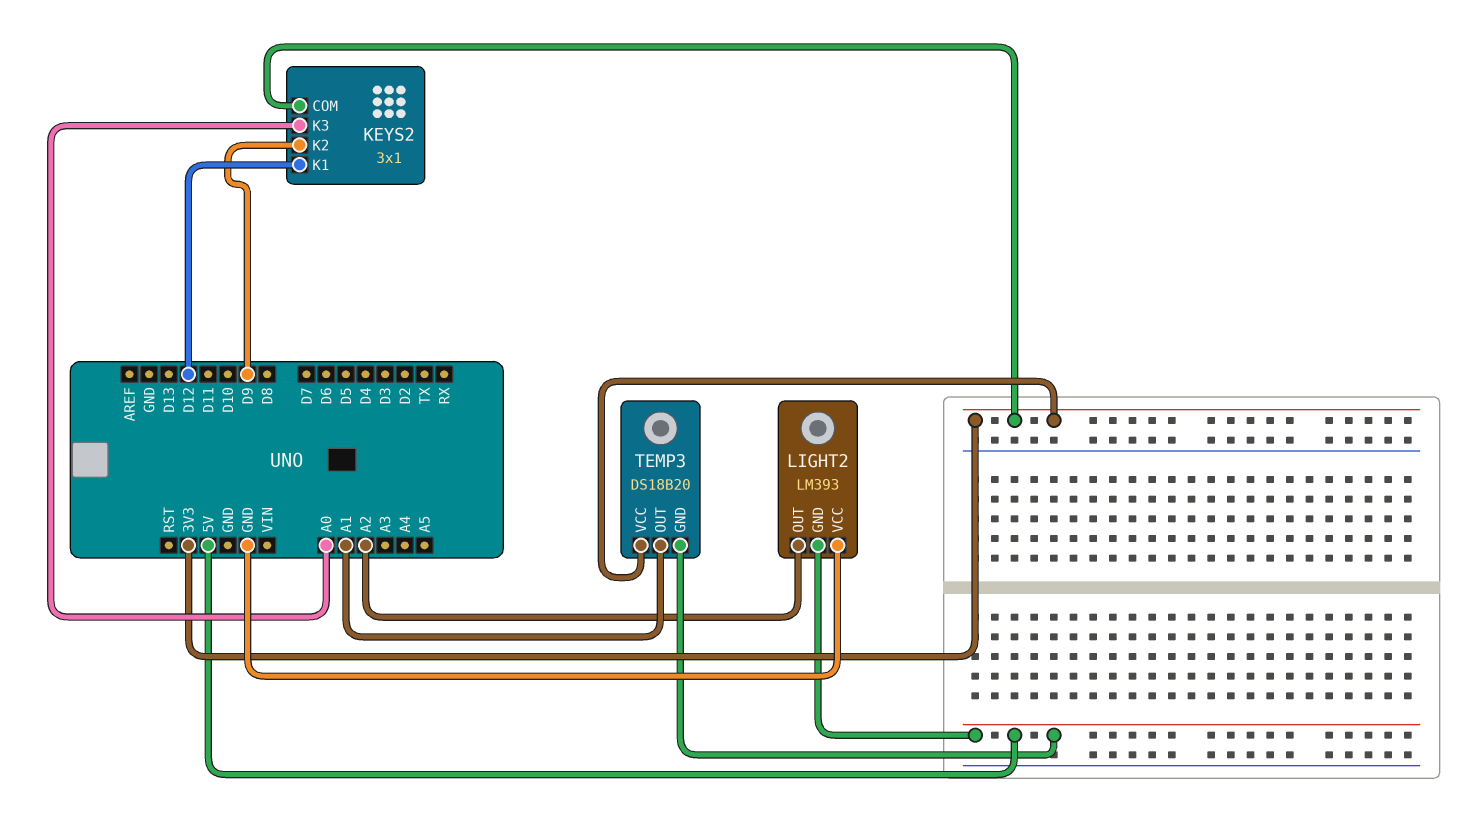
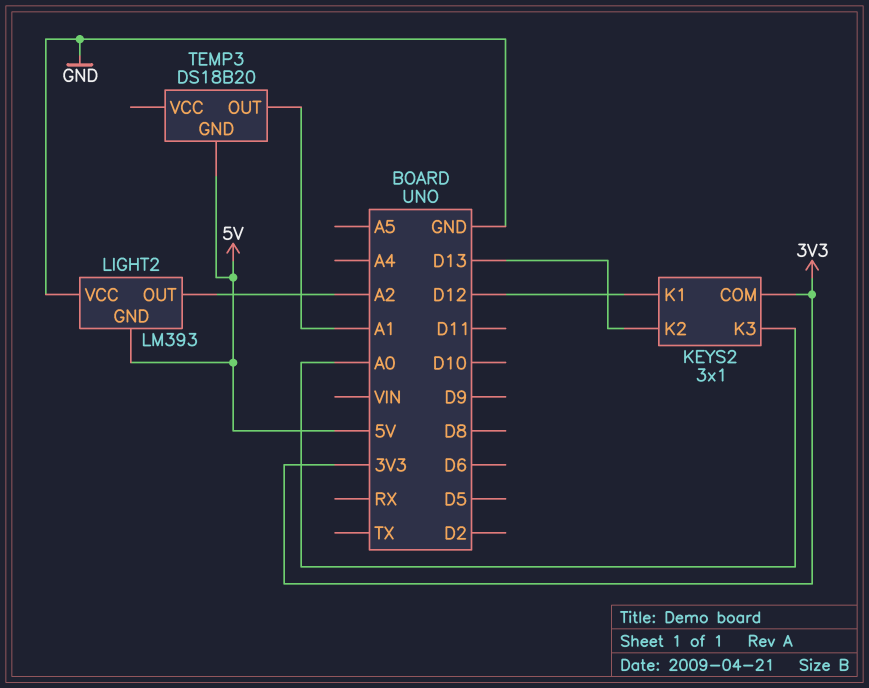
KEYS2 pin K2: D9 -> D13
TEMP3 pin VCC: 3V3 -> none

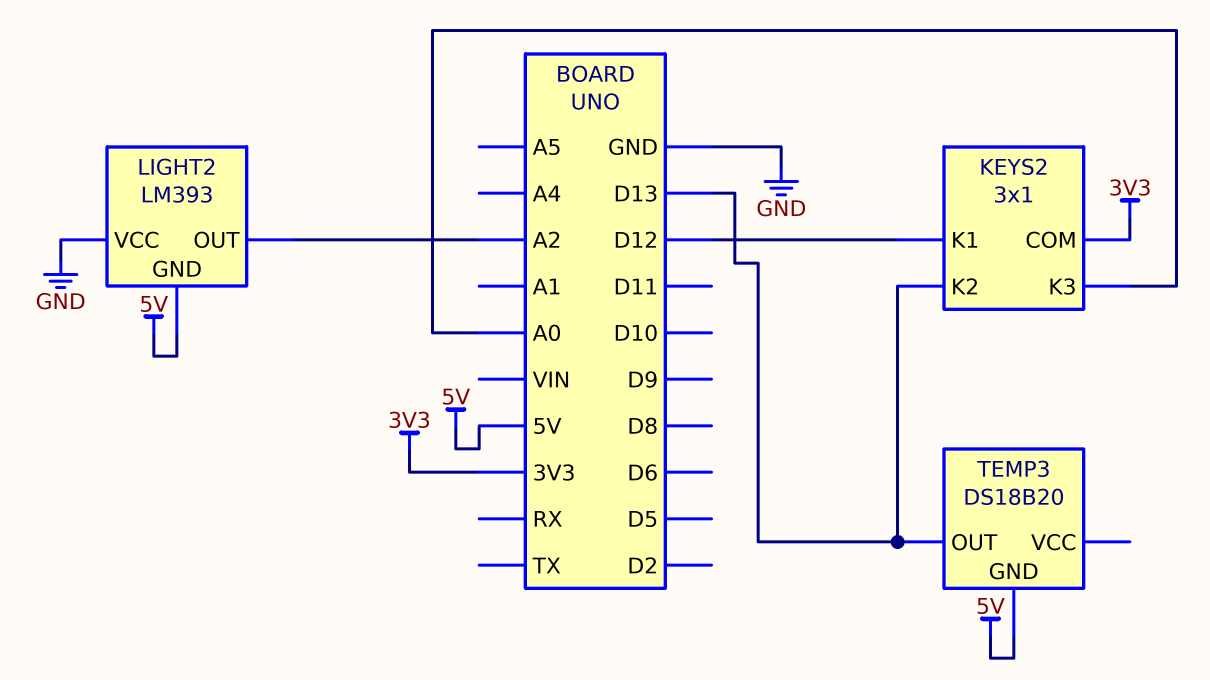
TEMP3 pin OUT: A1 -> D13

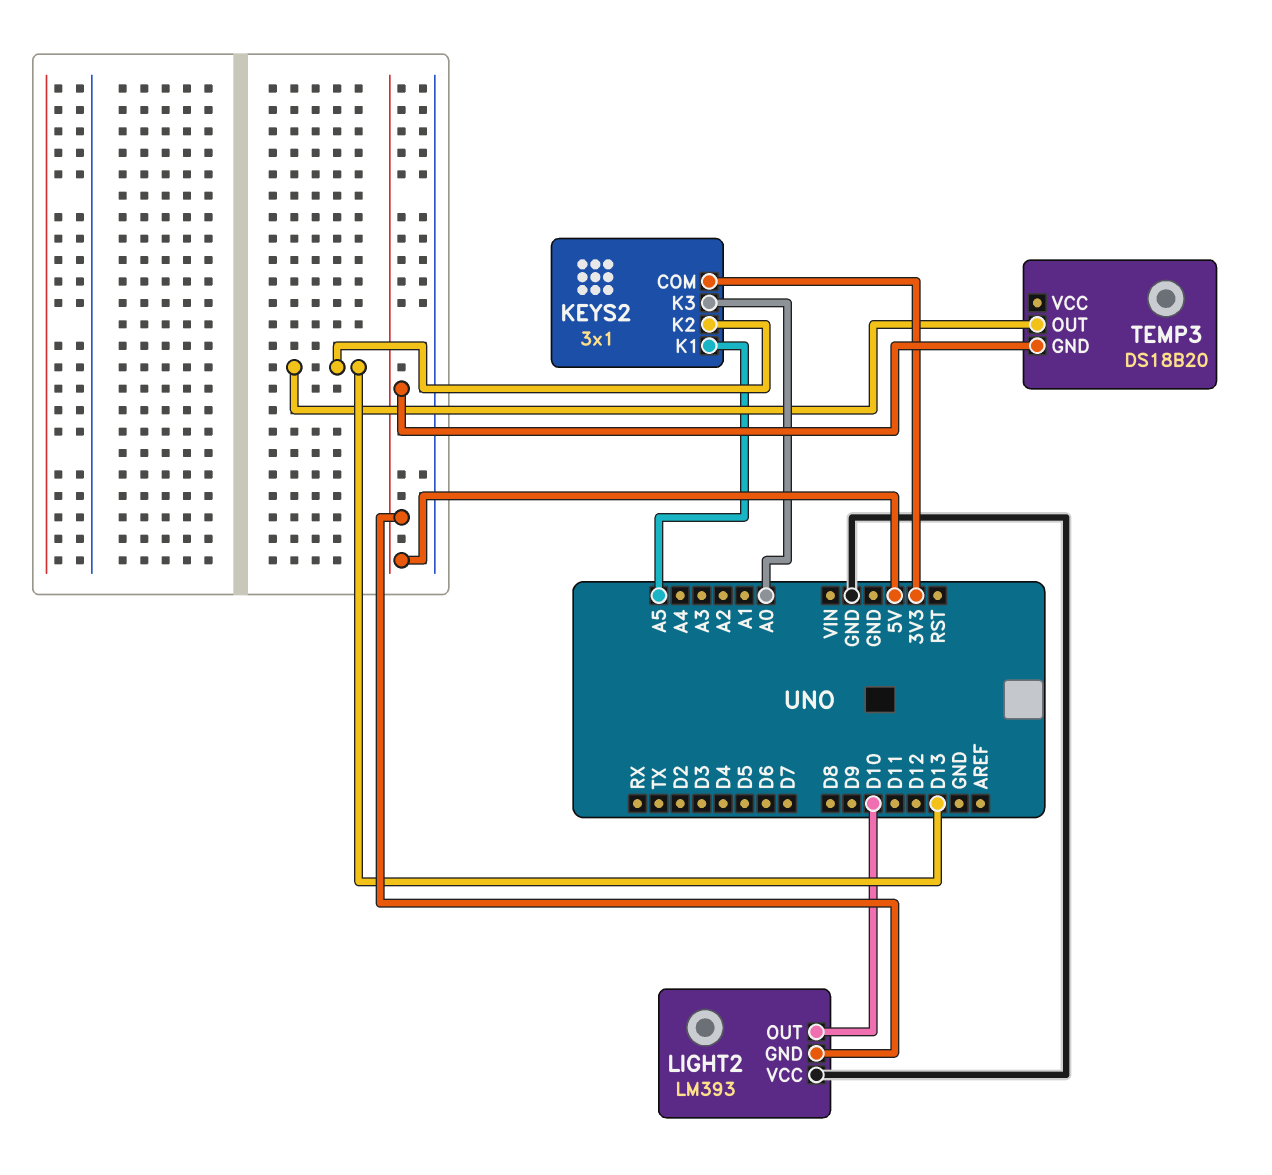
KEYS2 pin K1: D12 -> A5
LIGHT2 pin OUT: A2 -> D10

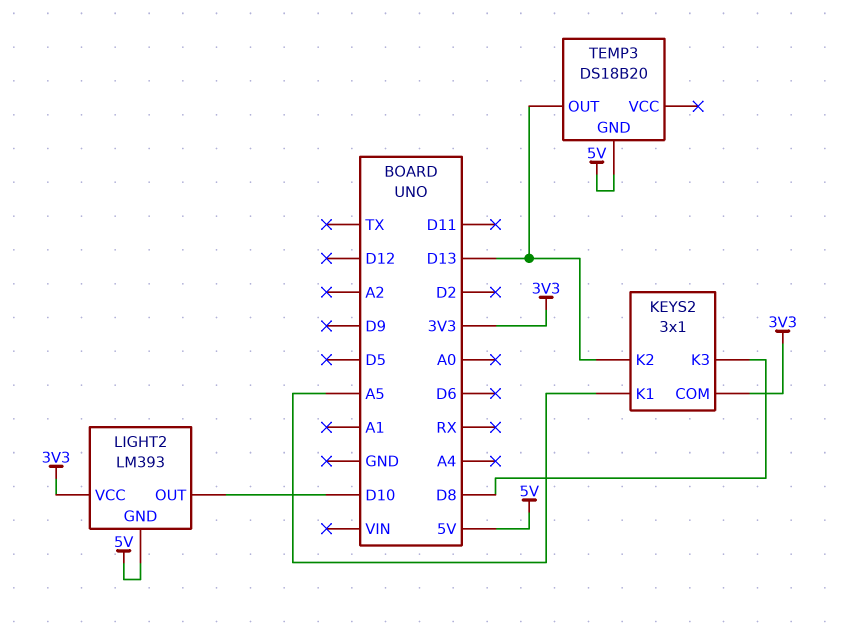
KEYS2 pin K3: A0 -> D8
LIGHT2 pin VCC: GND -> 3V3

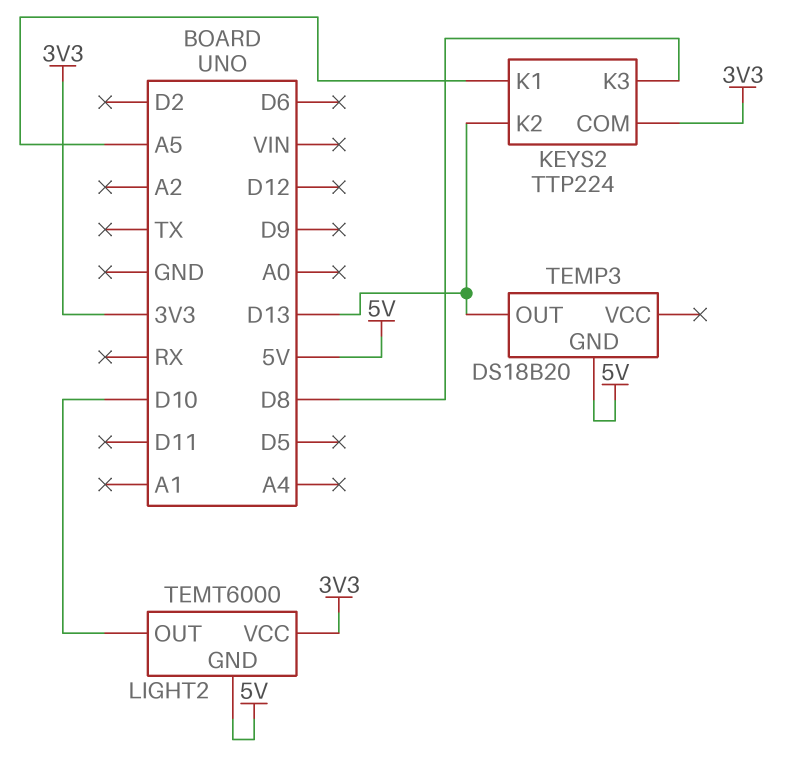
KEYS2: 3x1 -> TTP224
LIGHT2: LM393 -> TEMT6000

